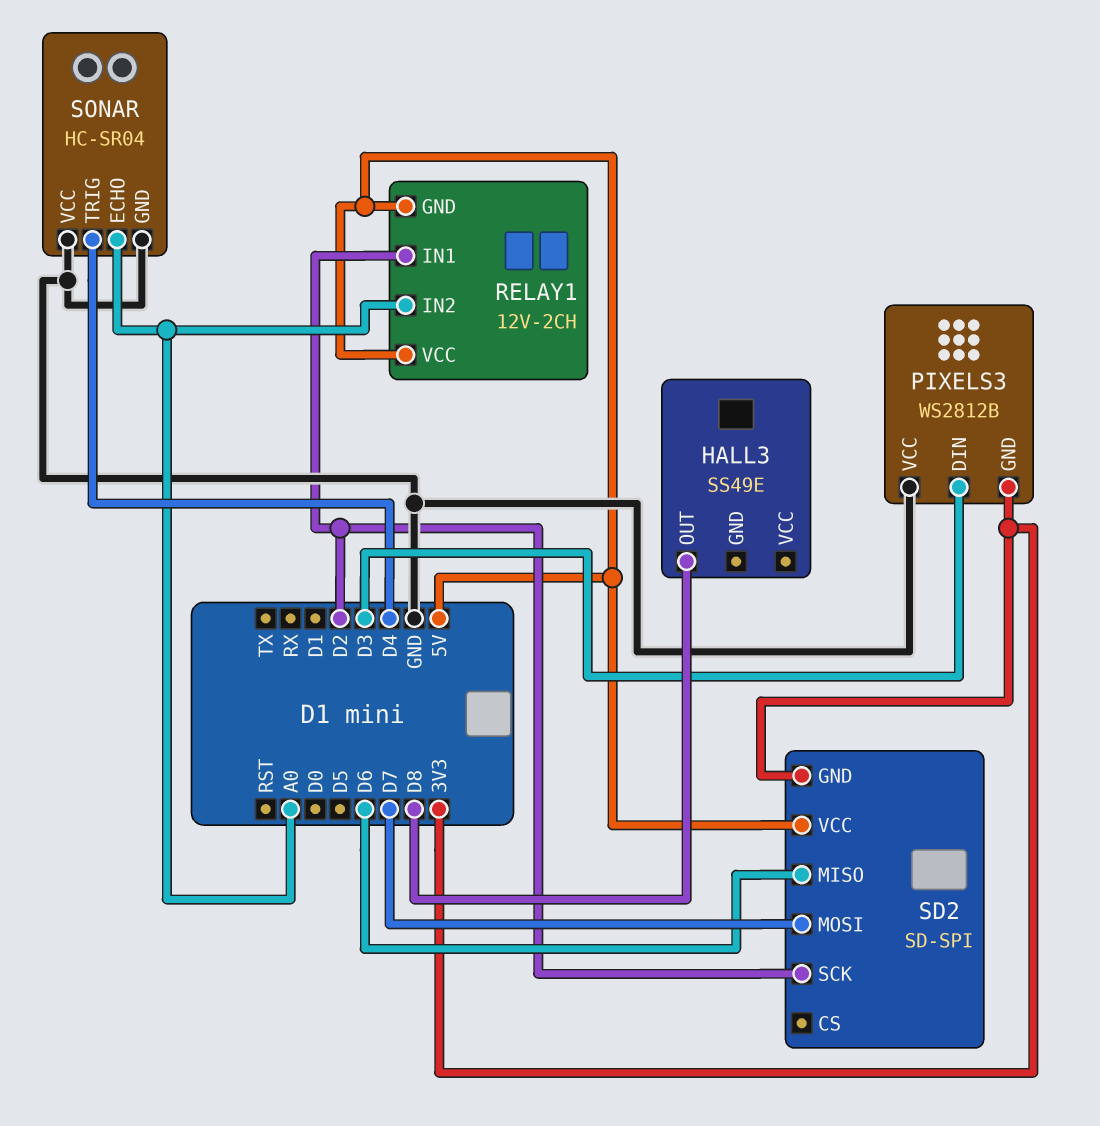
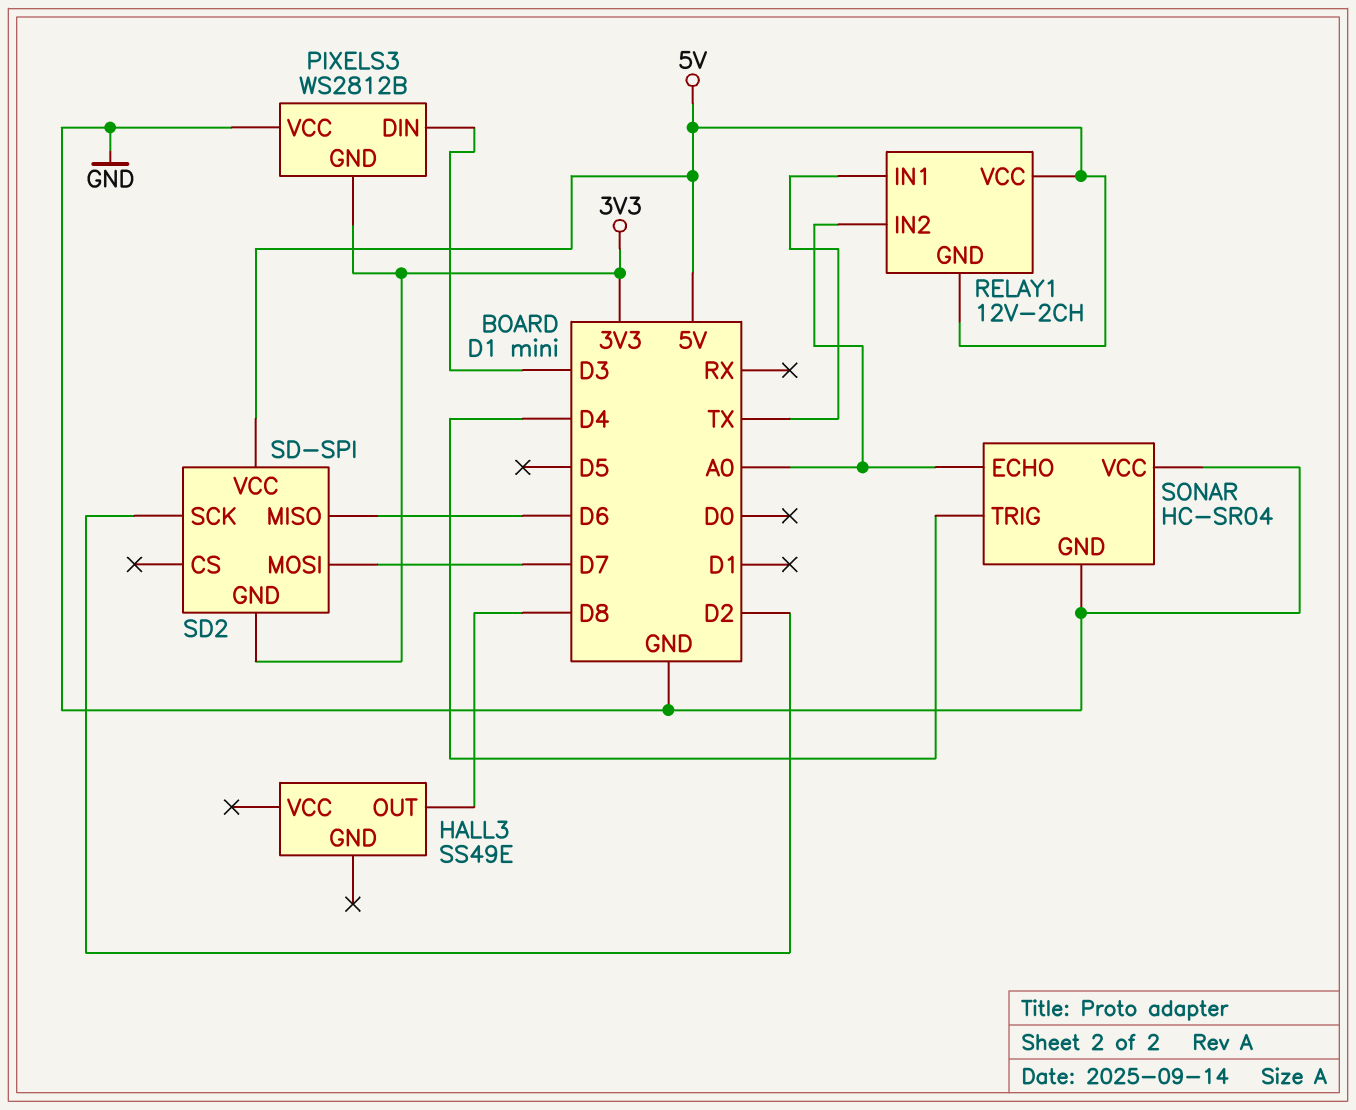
RELAY1 pin IN1: D2 -> TX

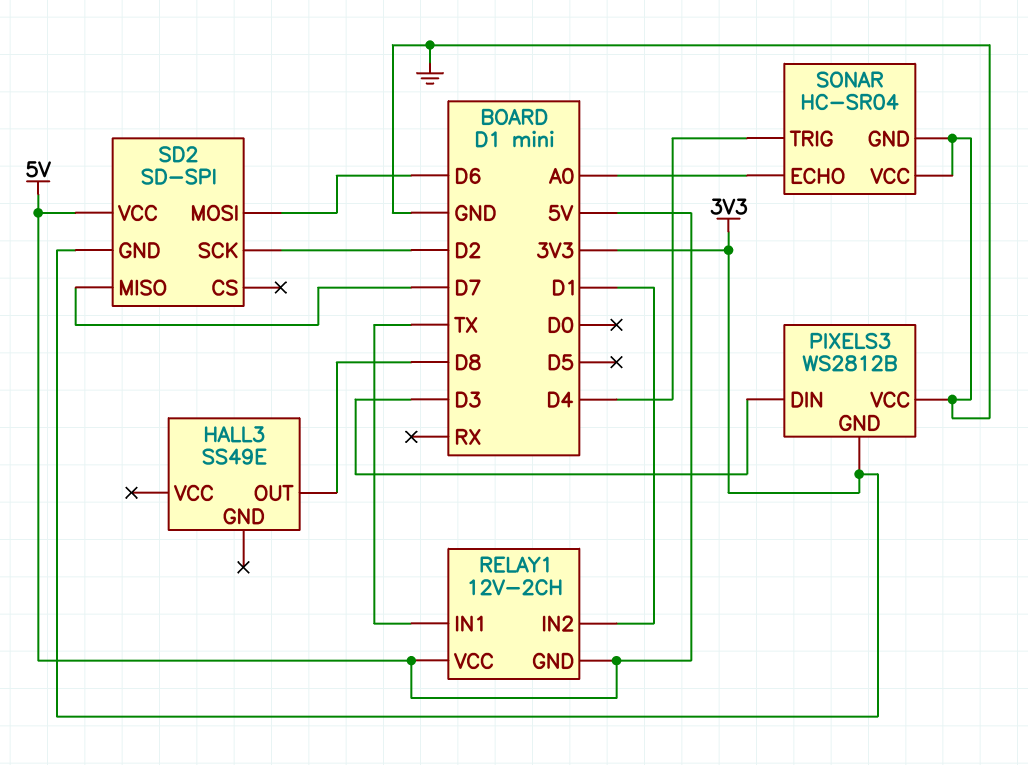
RELAY1 pin IN2: A0 -> D1
SD2 pin MISO: D6 -> D7
SD2 pin MOSI: D7 -> D6

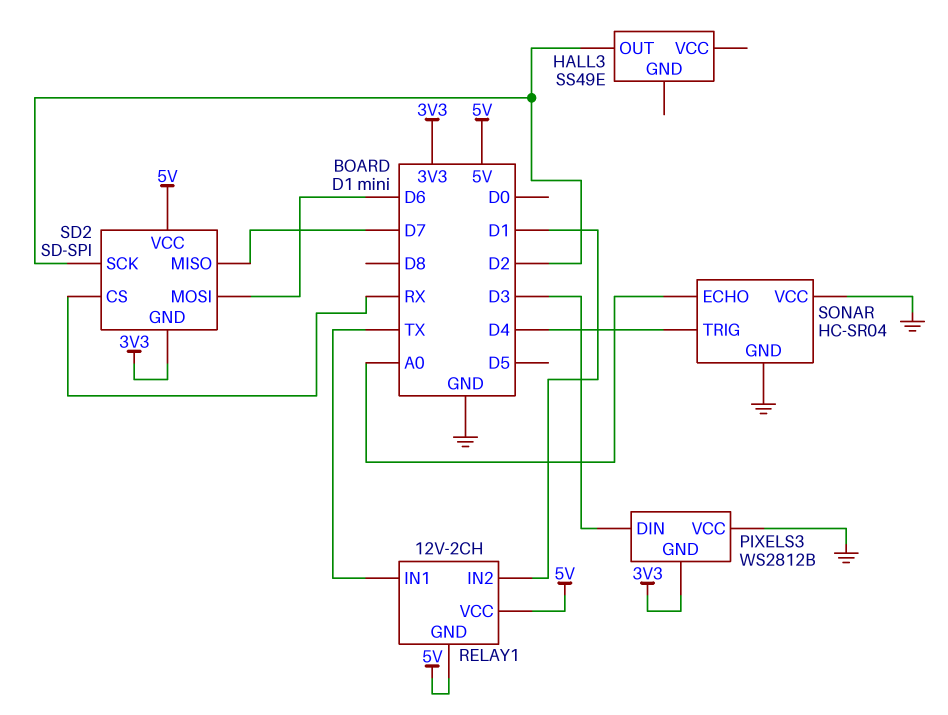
HALL3 pin OUT: D8 -> D2
SD2 pin CS: none -> RX

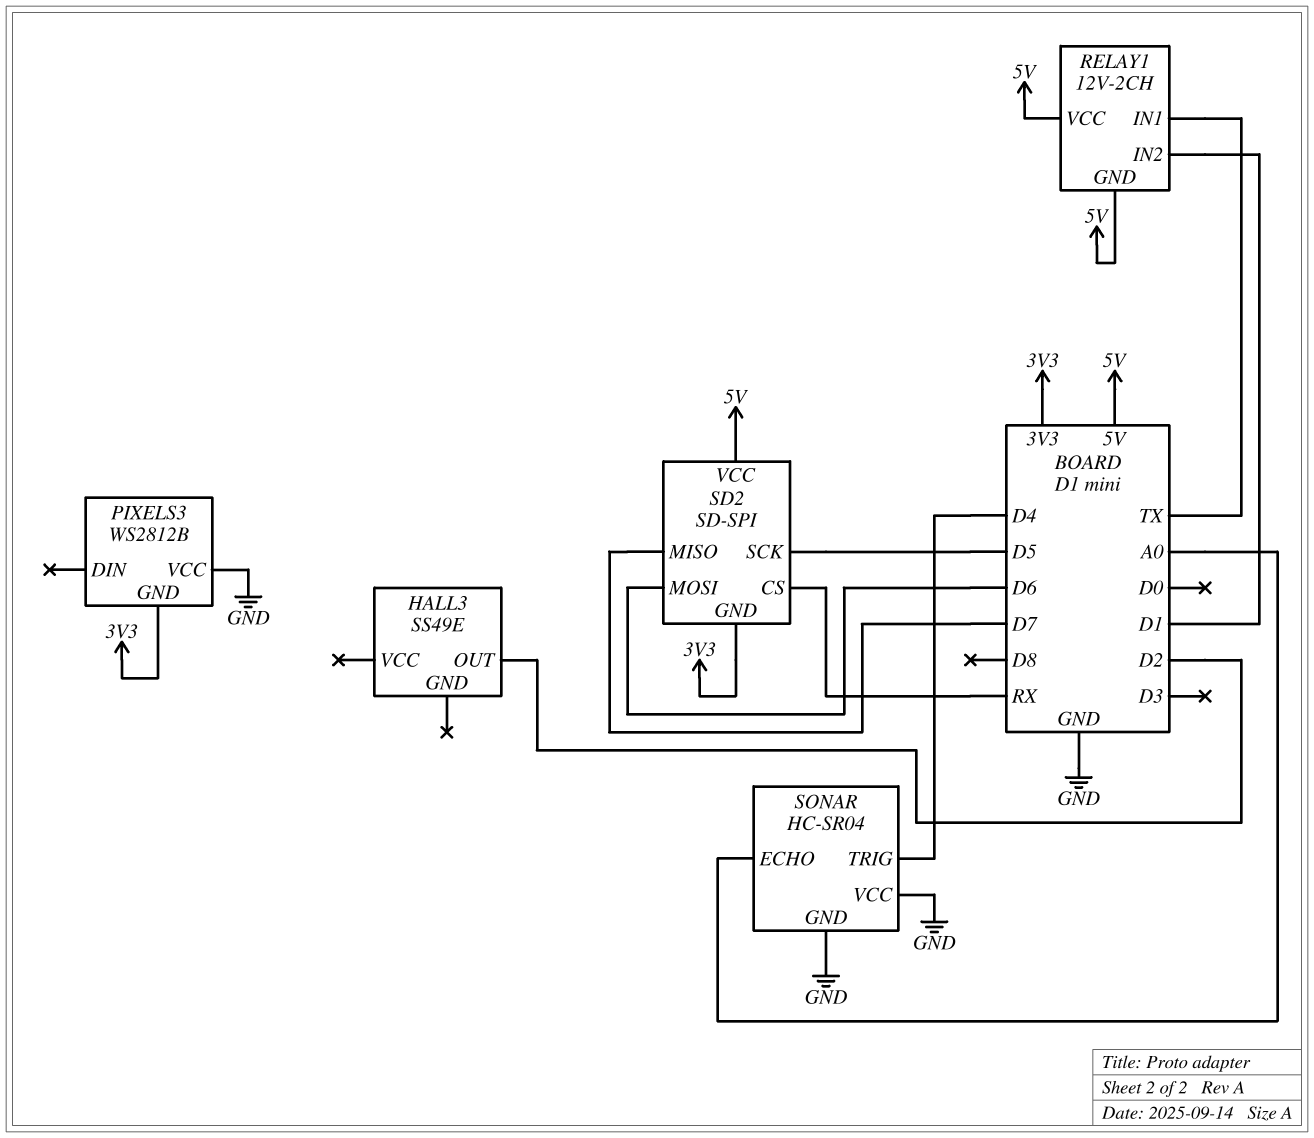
PIXELS3 pin DIN: D3 -> none
SD2 pin SCK: D2 -> D5

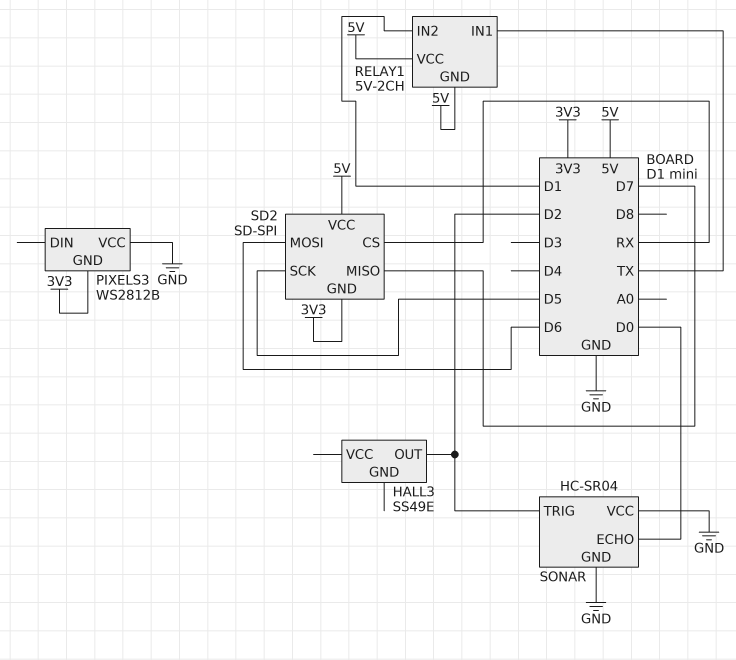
RELAY1: 12V-2CH -> 5V-2CH
SONAR pin ECHO: A0 -> D0
SONAR pin TRIG: D4 -> D2

